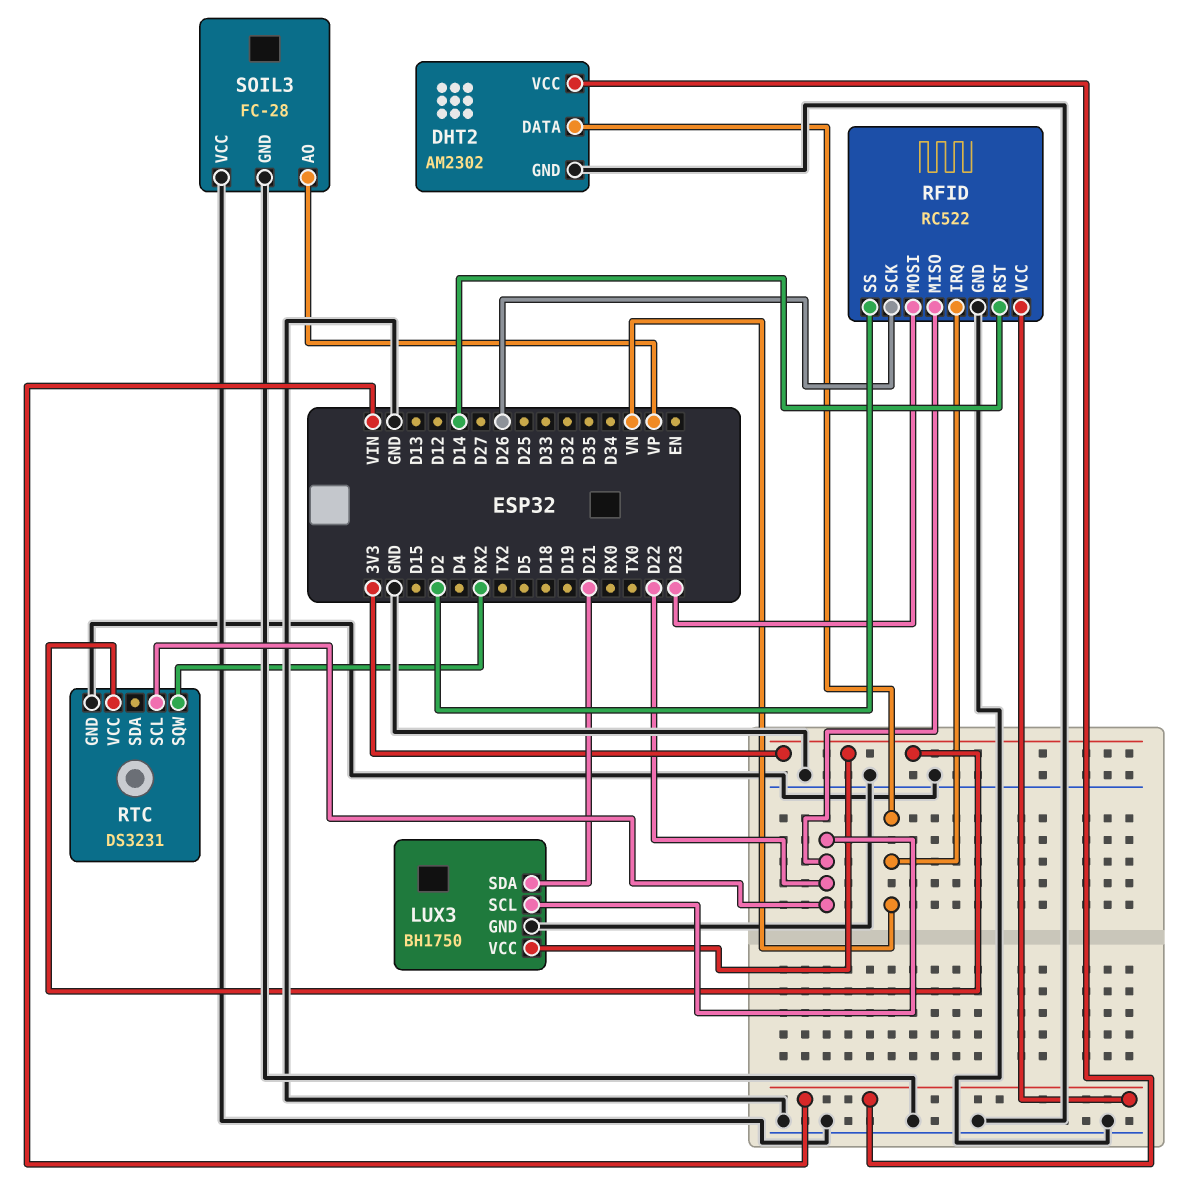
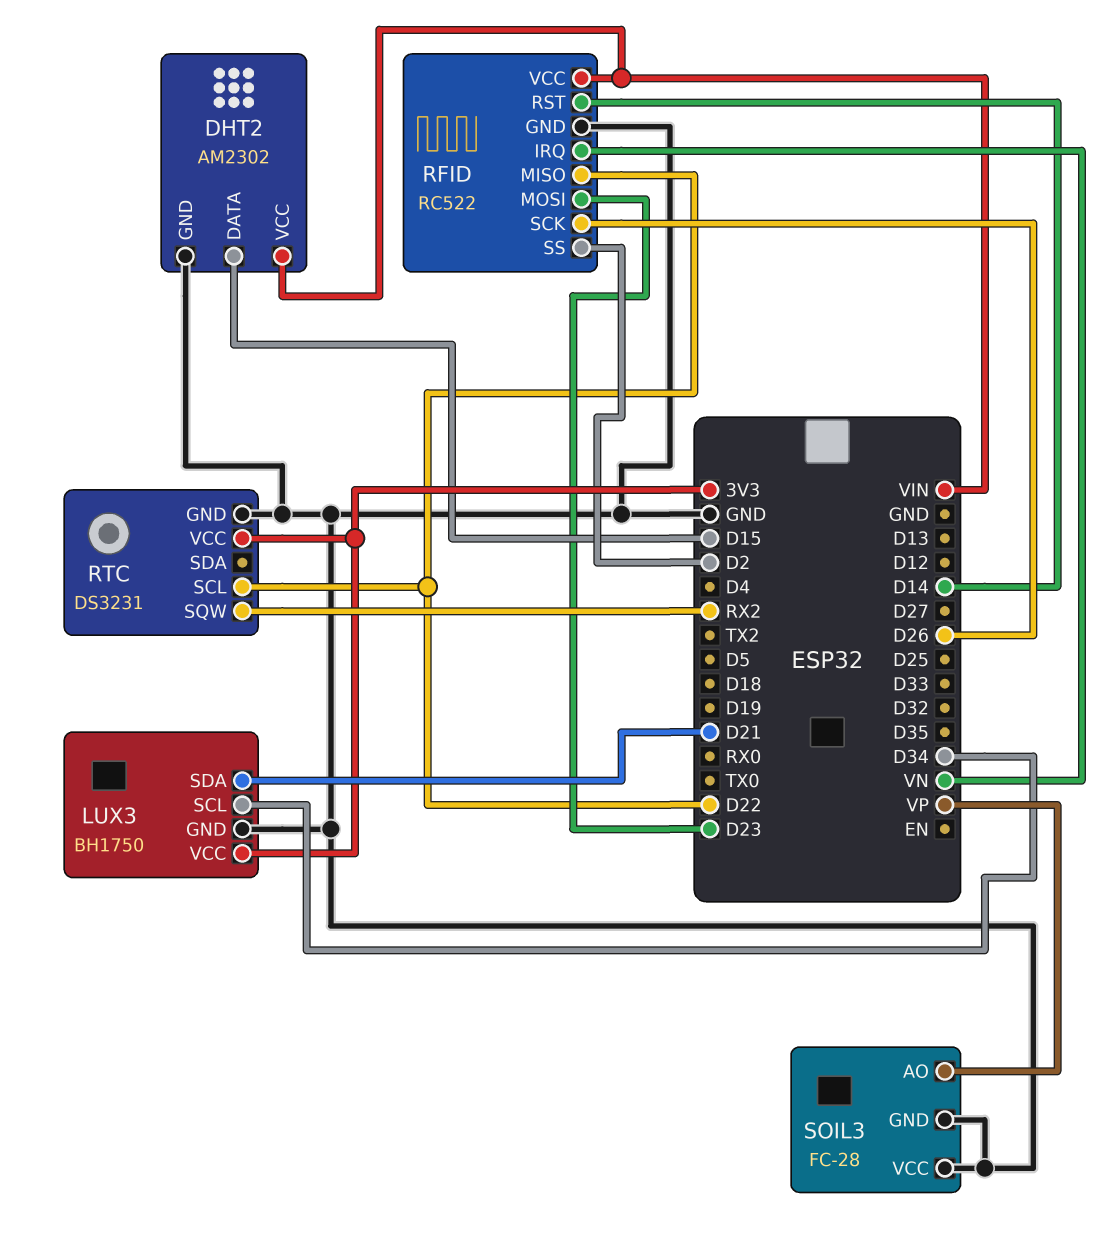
DHT2 pin DATA: VN -> D15
LUX3 pin SCL: D22 -> D34

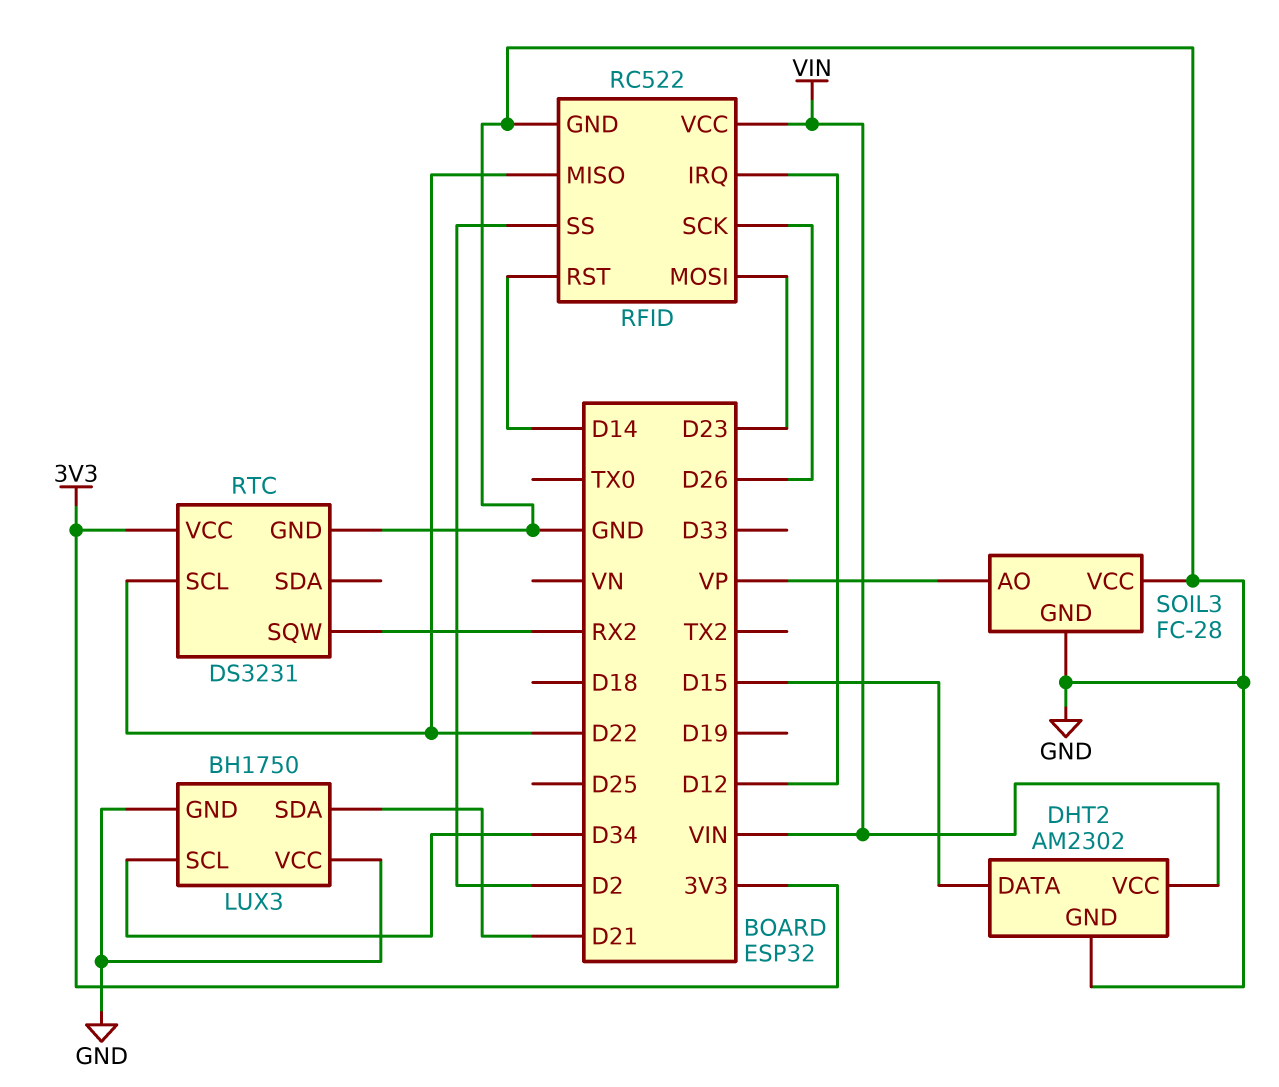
LUX3 pin VCC: 3V3 -> GND
RFID pin IRQ: VN -> D12

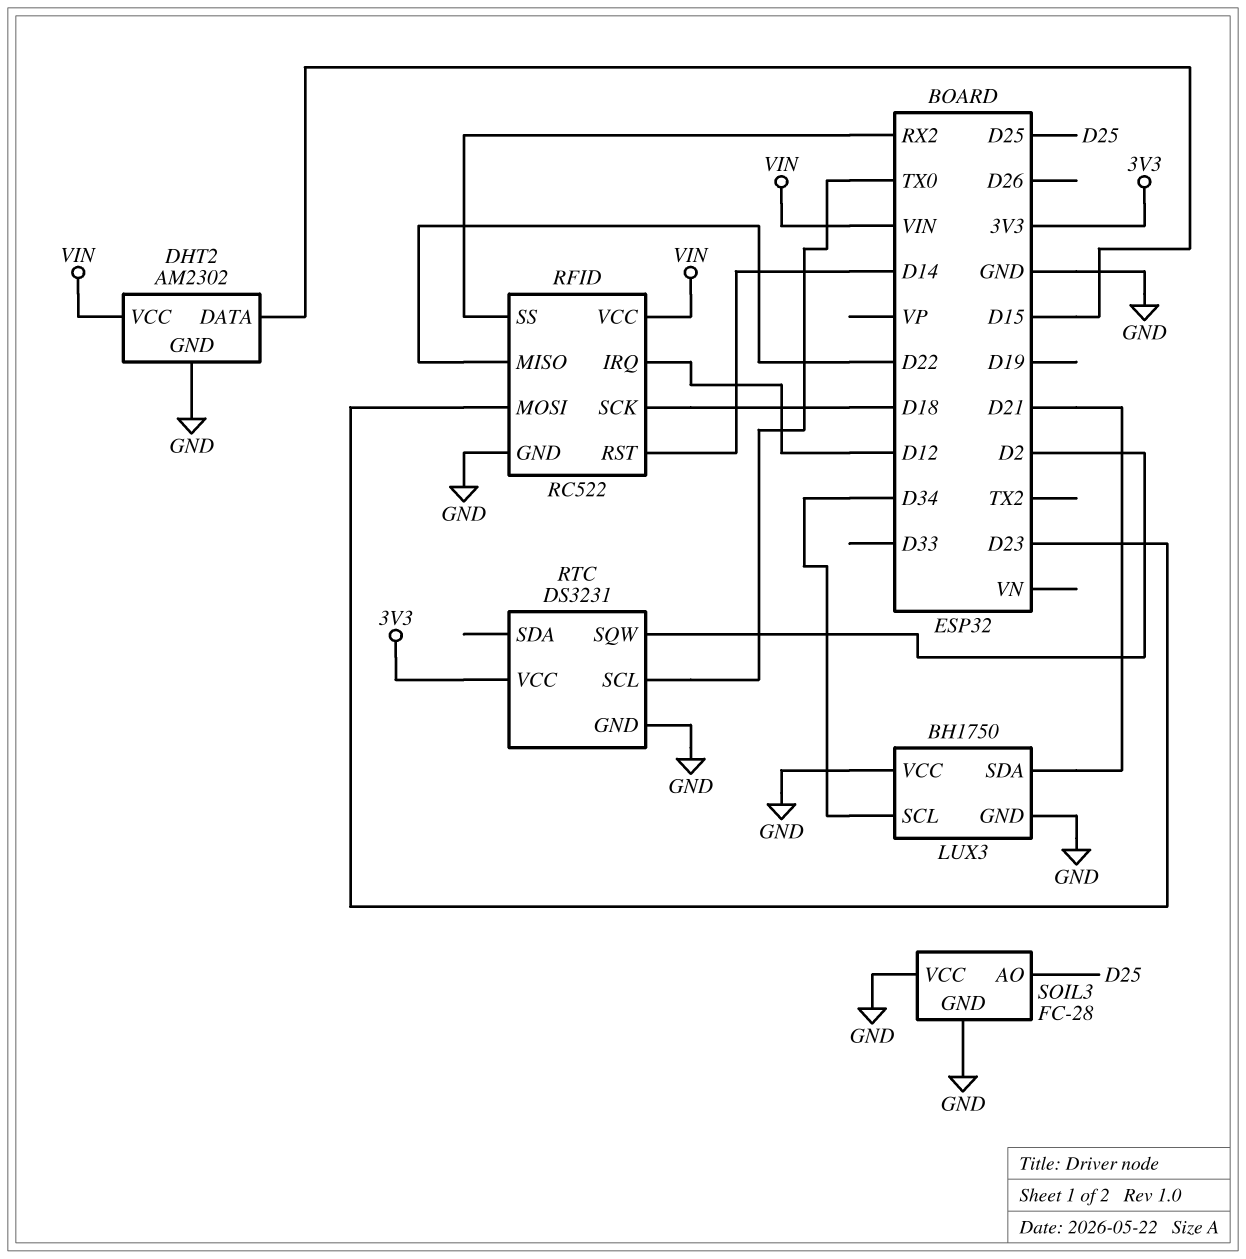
RFID pin SCK: D26 -> D18
RFID pin SS: D2 -> RX2
RTC pin SCL: D22 -> TX0
RTC pin SQW: RX2 -> D2
SOIL3 pin AO: VP -> D25

